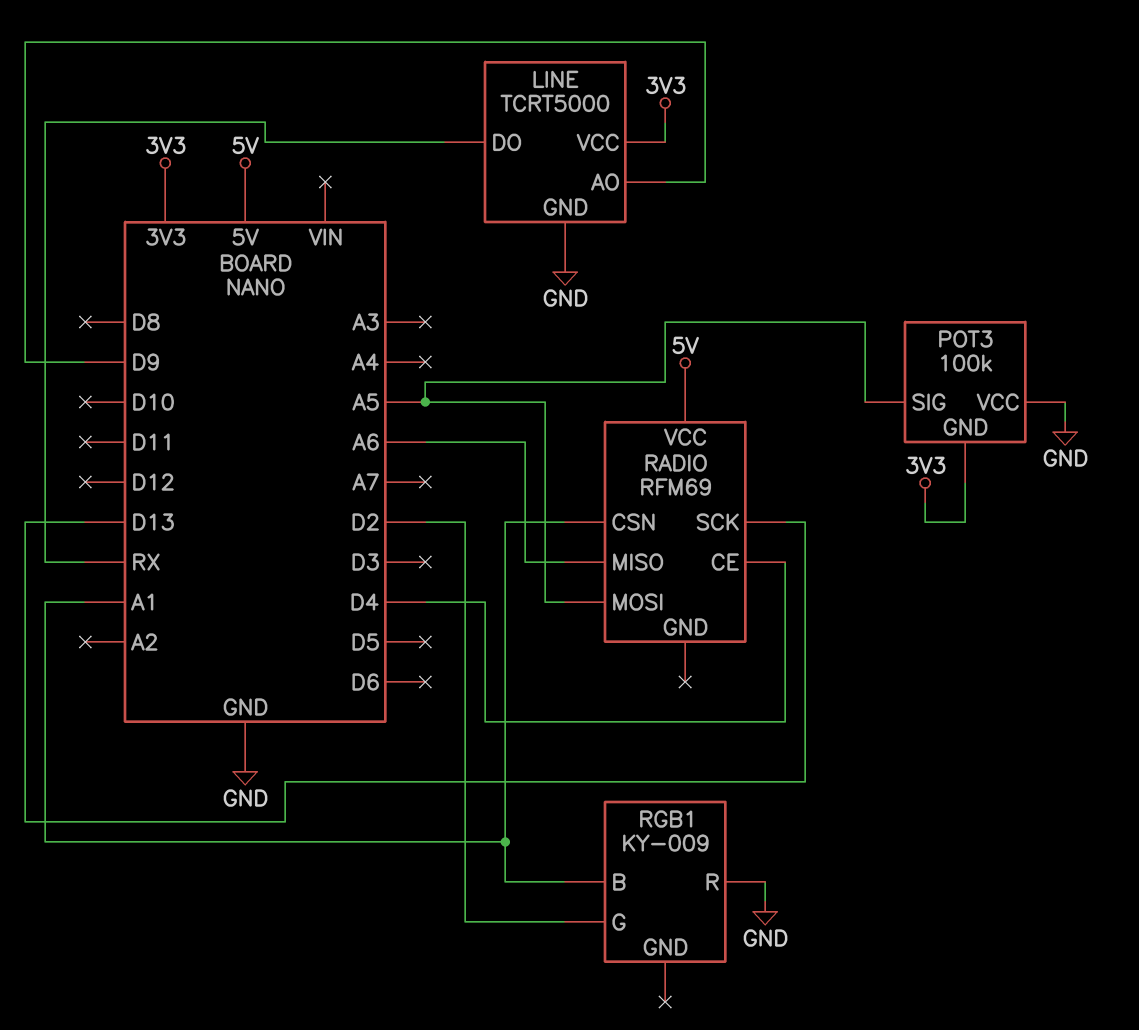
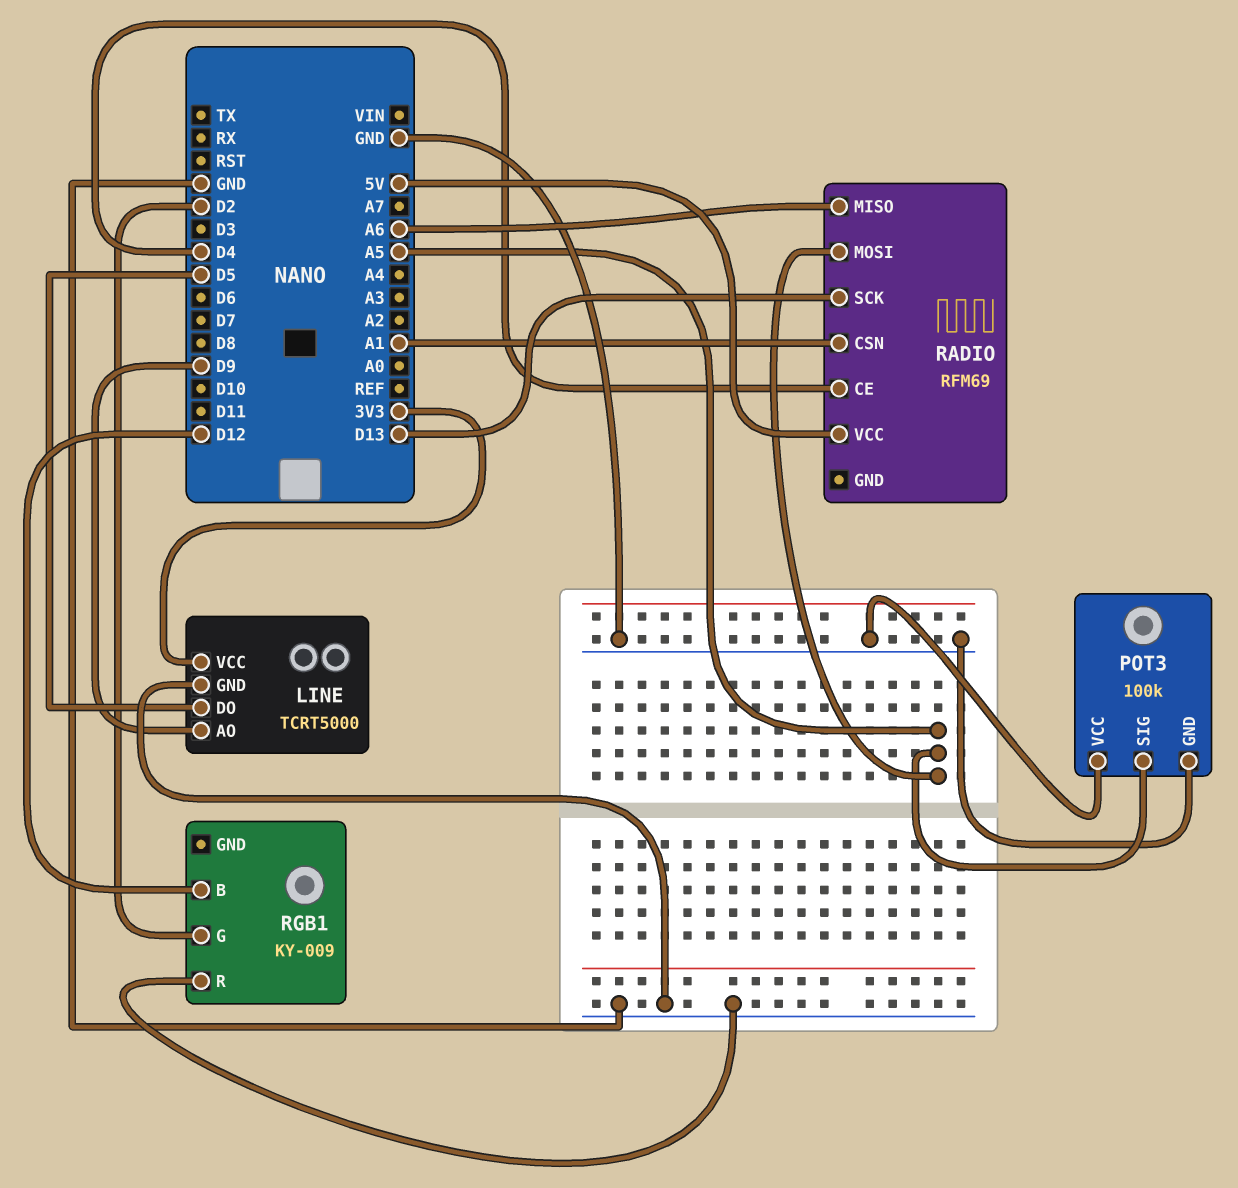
LINE pin DO: RX -> D5
POT3 pin GND: 3V3 -> GND
RGB1 pin B: A1 -> D12

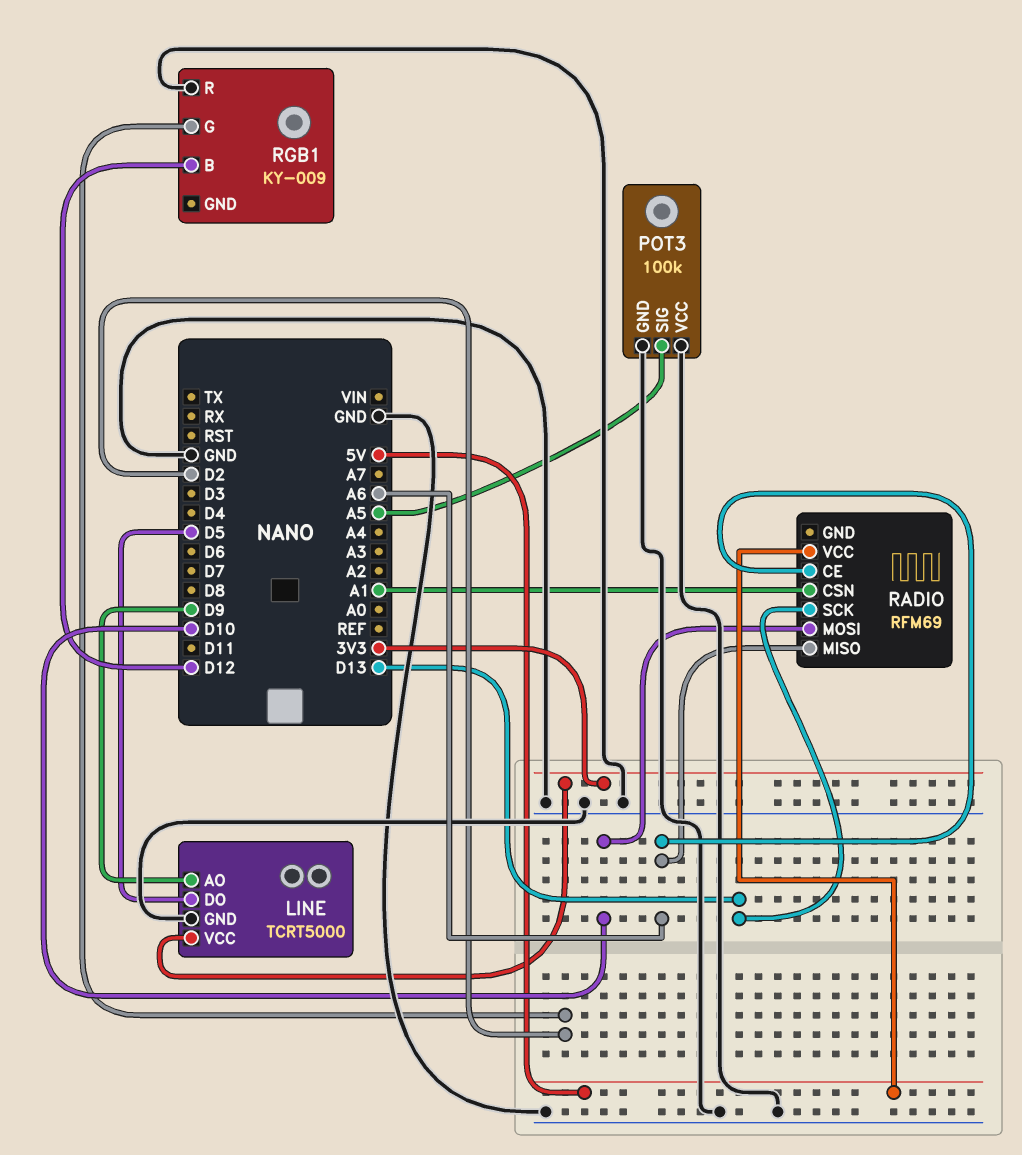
RADIO pin CE: D4 -> A6
RADIO pin MOSI: A5 -> D10

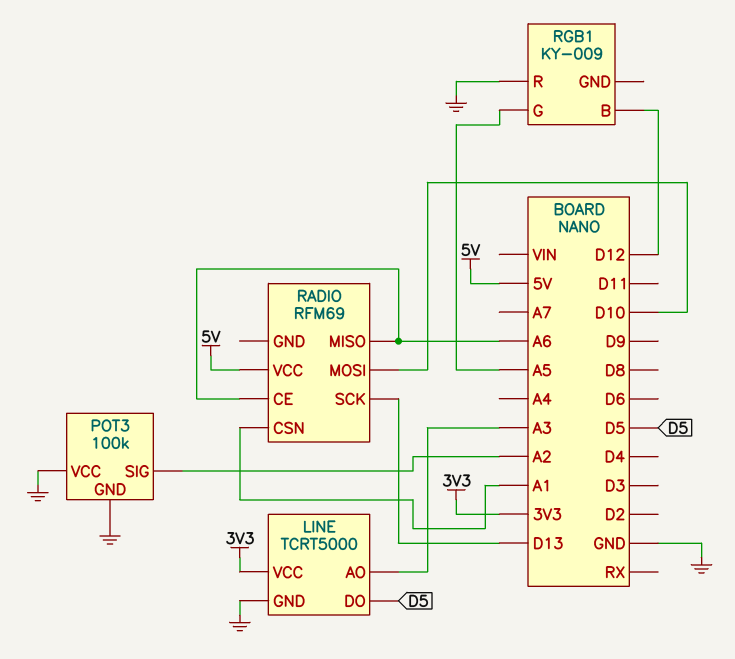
LINE pin AO: D9 -> A3
POT3 pin SIG: A5 -> A2
RGB1 pin G: D2 -> A5

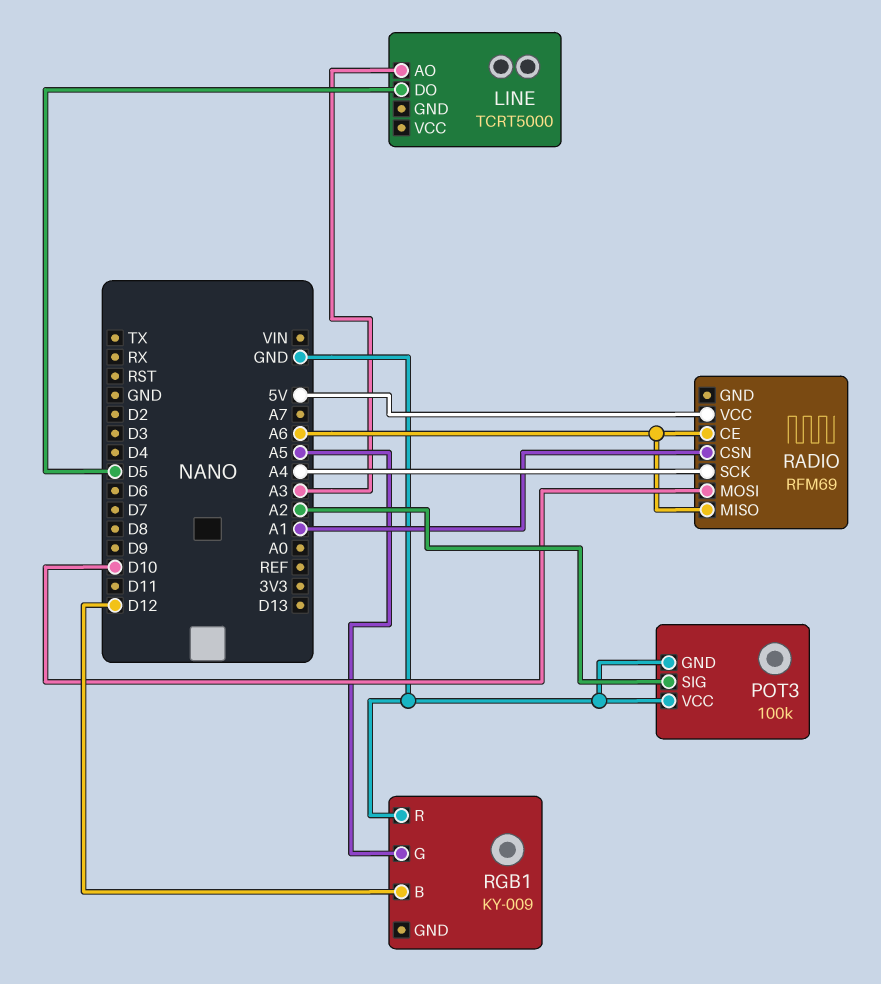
LINE pin GND: GND -> none
LINE pin VCC: 3V3 -> none
RADIO pin SCK: D13 -> A4

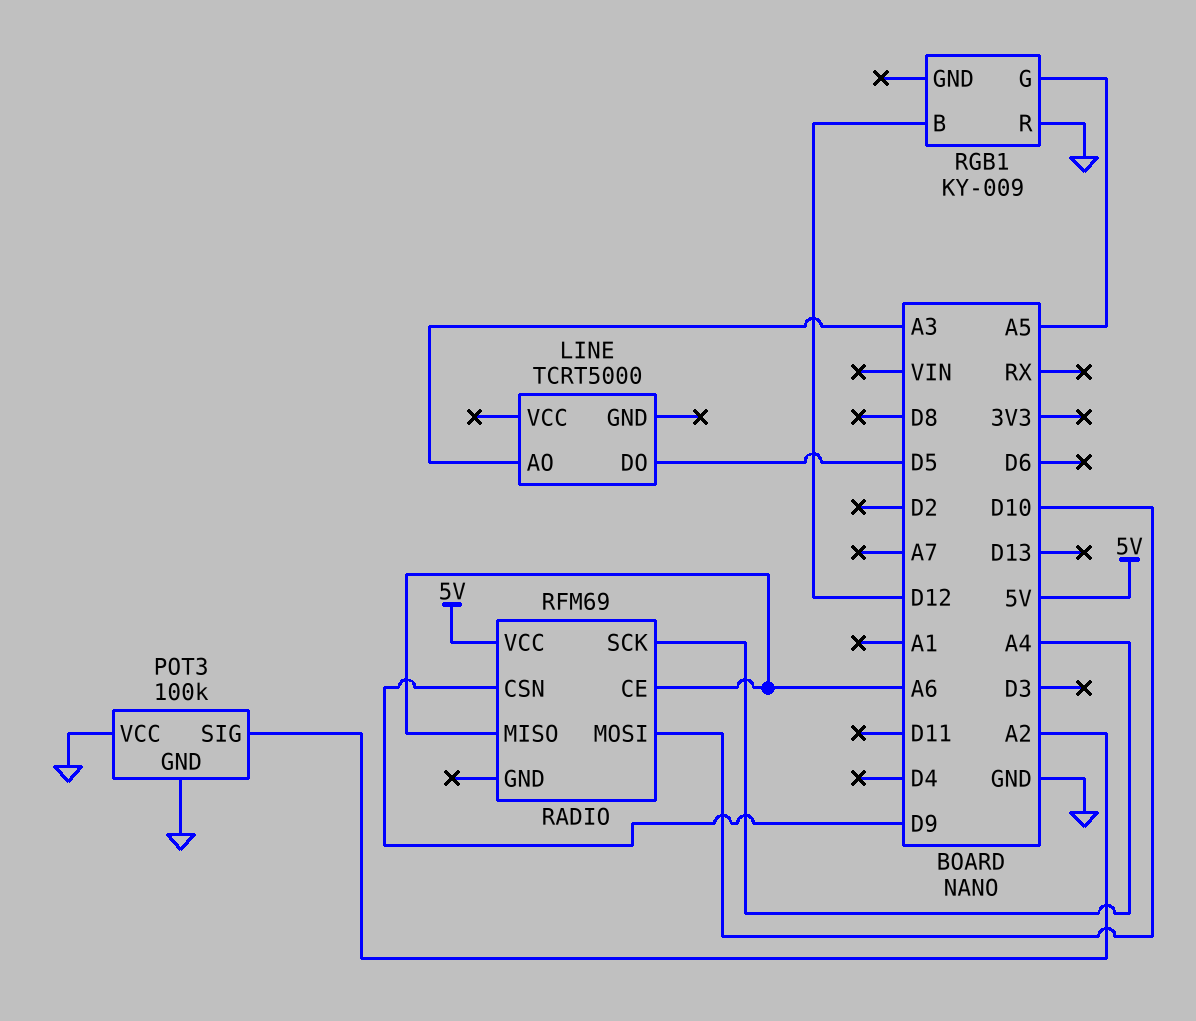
RADIO pin CSN: A1 -> D9

